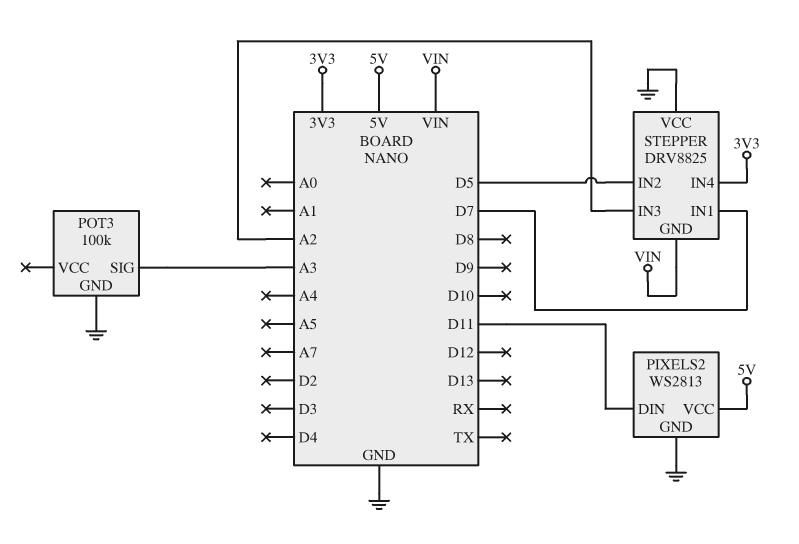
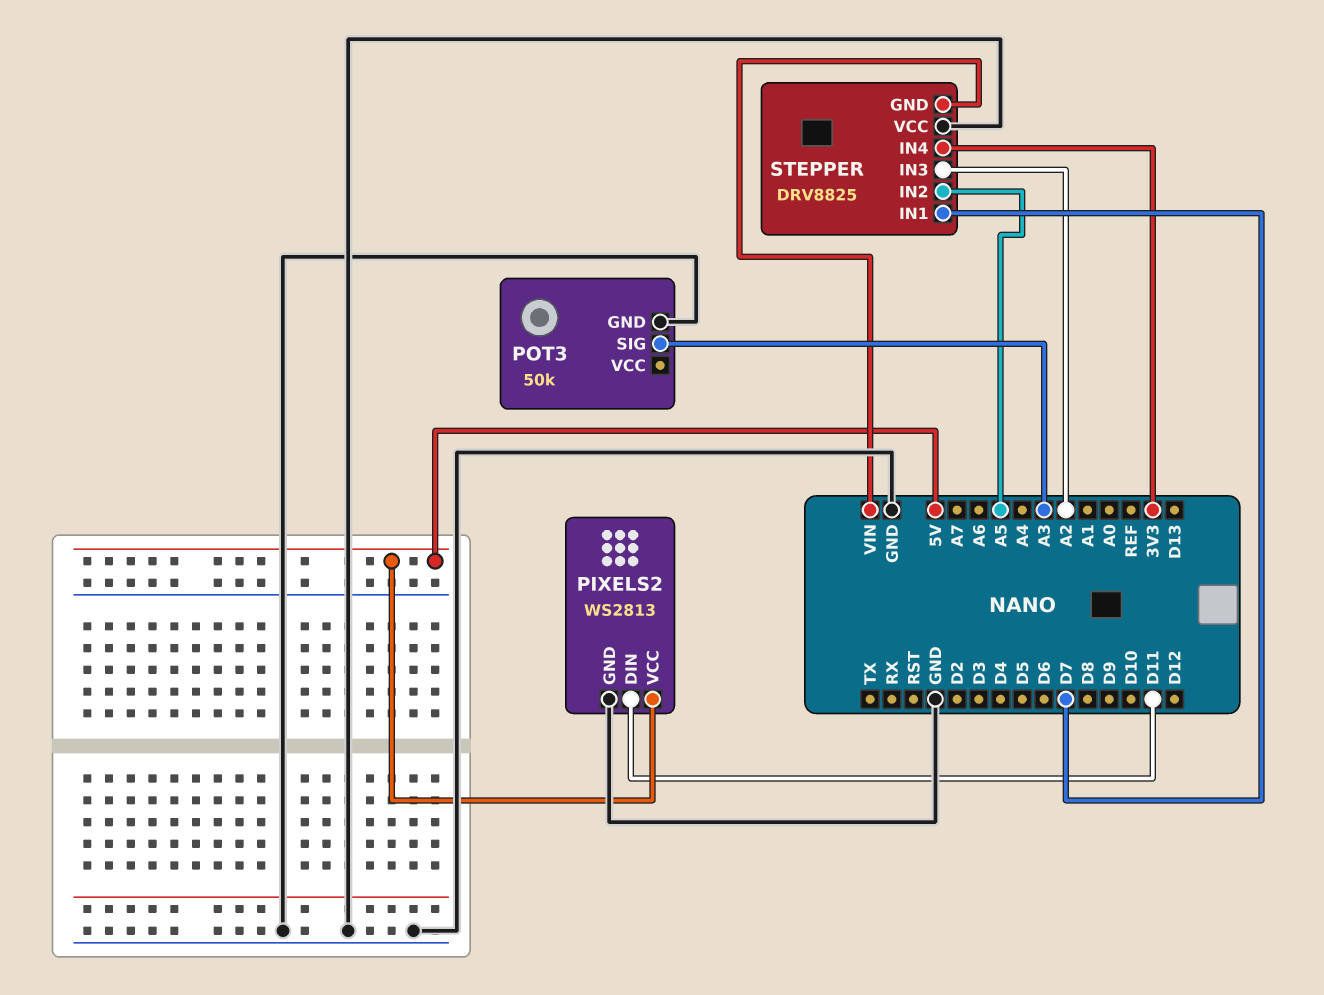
POT3: 100k -> 50k
STEPPER pin IN2: D5 -> A5

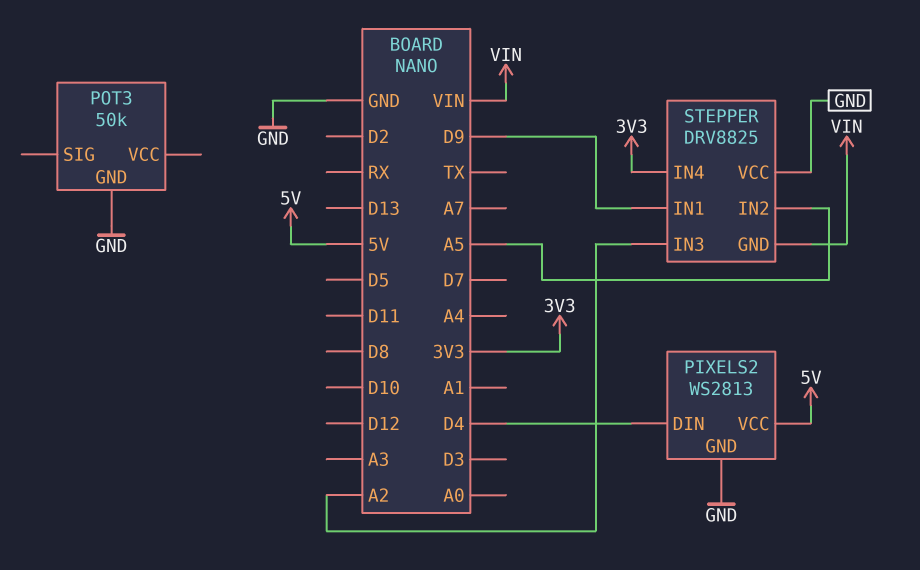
PIXELS2 pin DIN: D11 -> D4
POT3 pin SIG: A3 -> none
STEPPER pin IN1: D7 -> D9

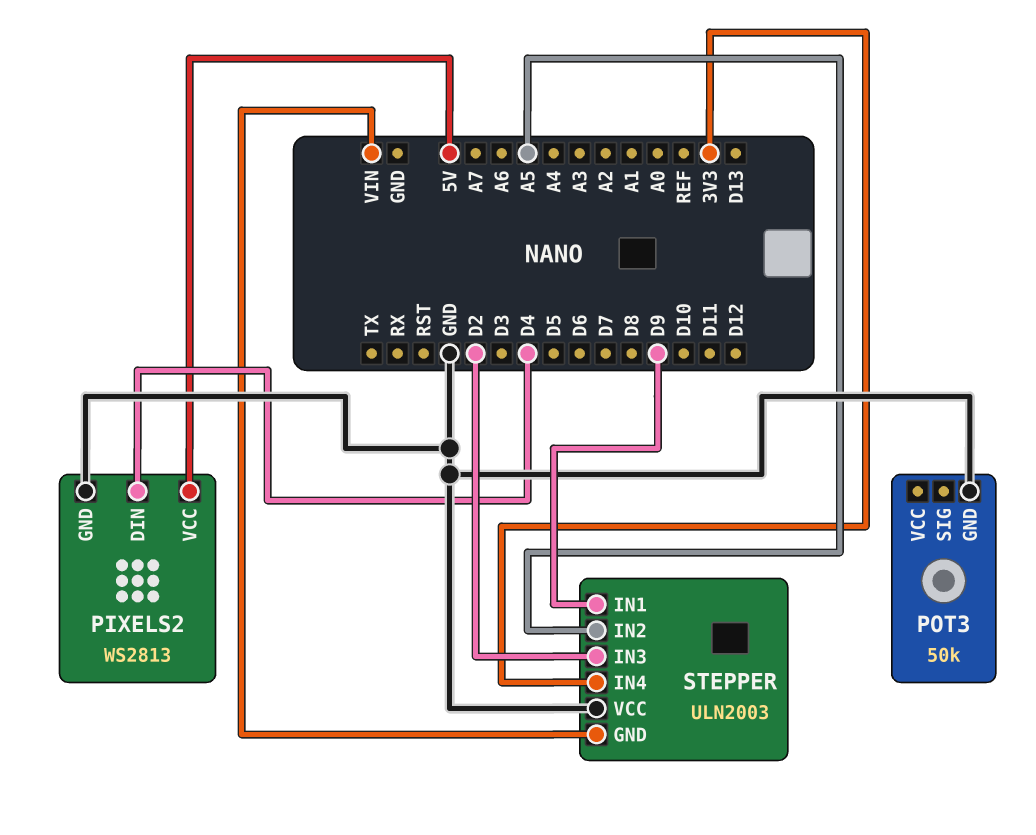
STEPPER: DRV8825 -> ULN2003
STEPPER pin IN3: A2 -> D2

